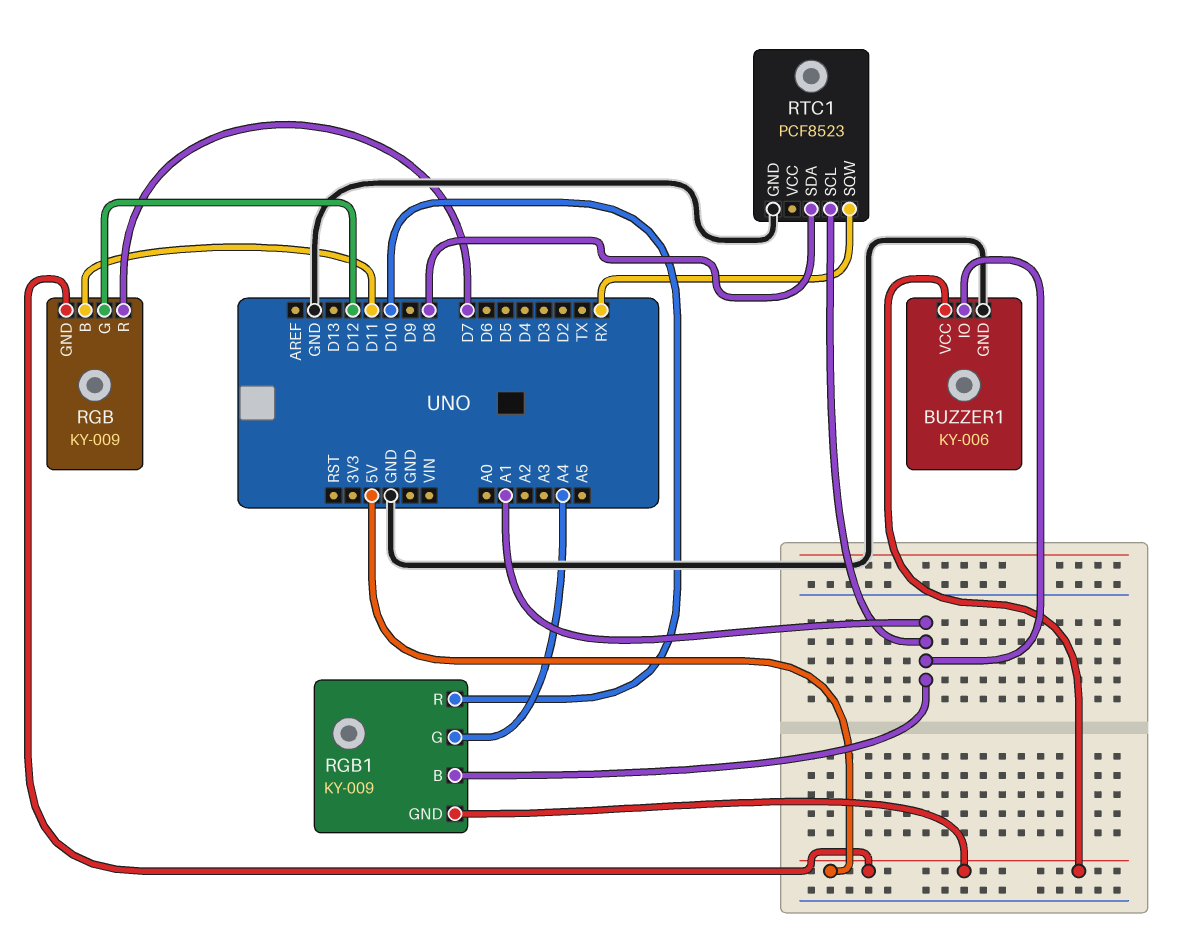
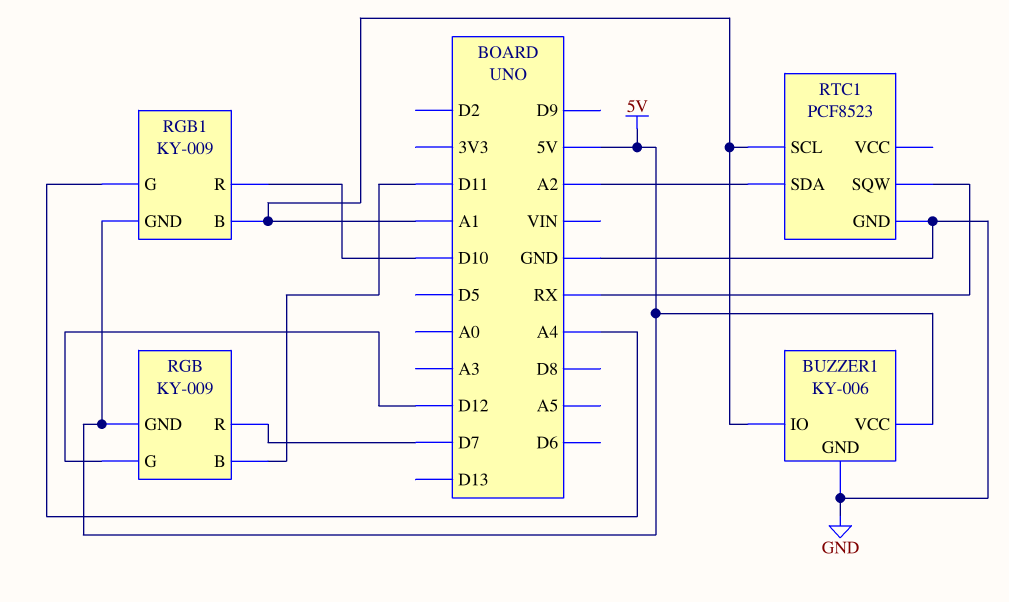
RTC1 pin SDA: D8 -> A2

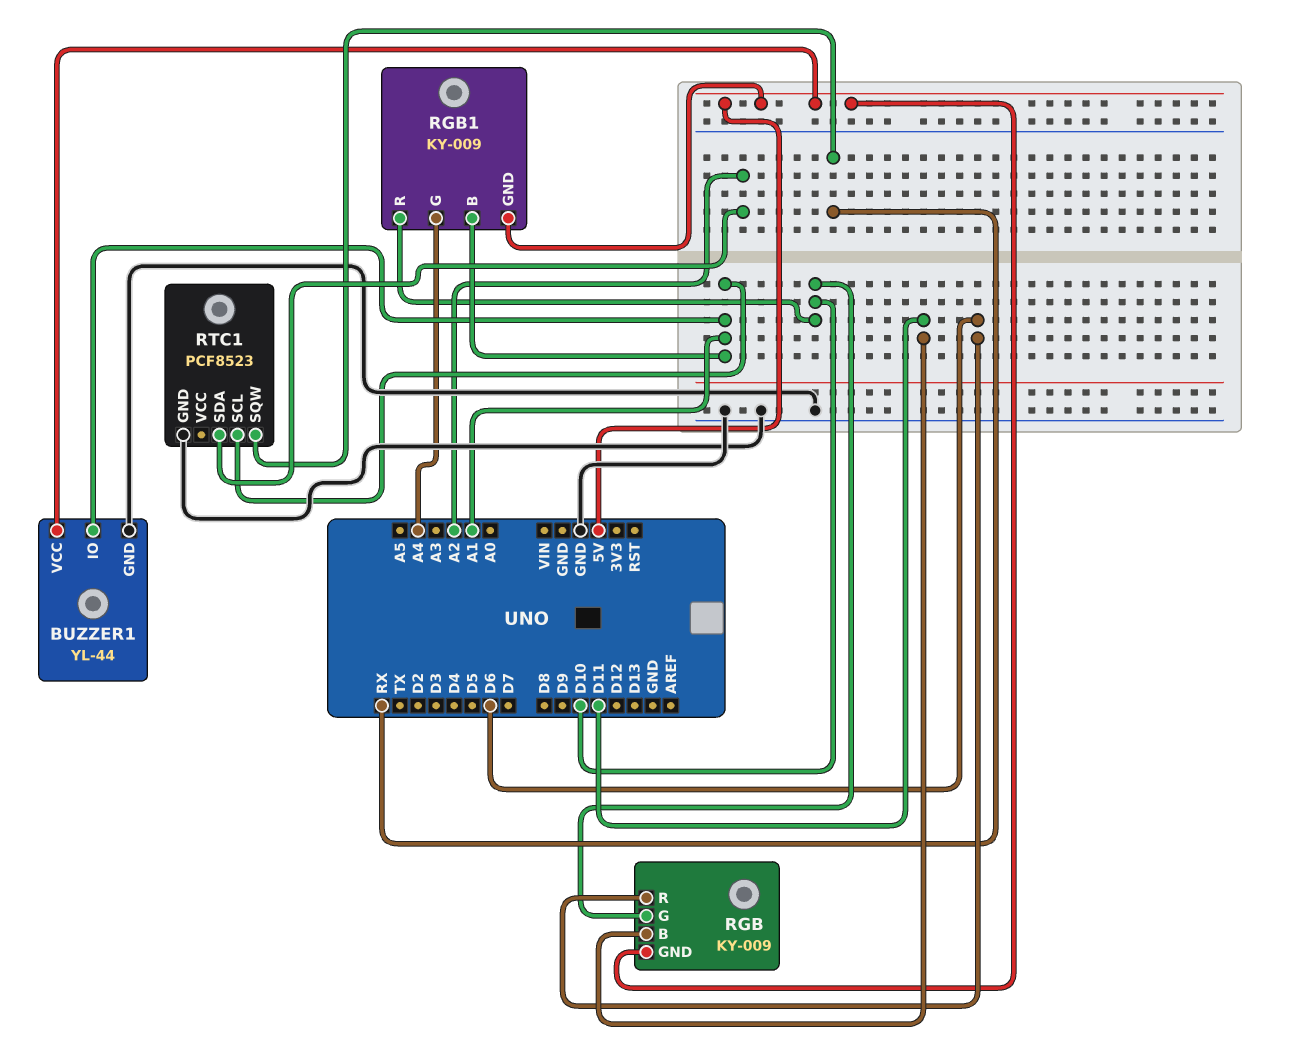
BUZZER1: KY-006 -> YL-44
RGB pin G: D12 -> D10
RGB pin R: D7 -> D6

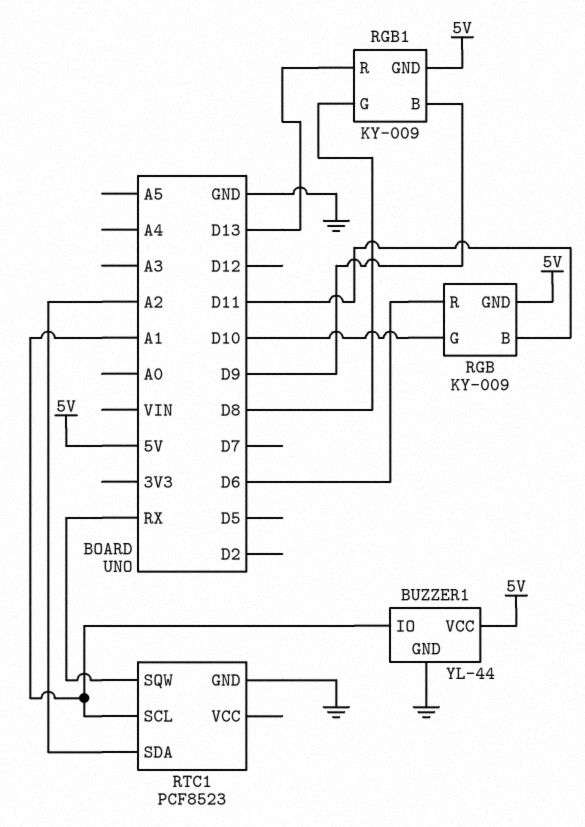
RGB1 pin B: A1 -> D9
RGB1 pin G: A4 -> D8
RGB1 pin R: D10 -> D13

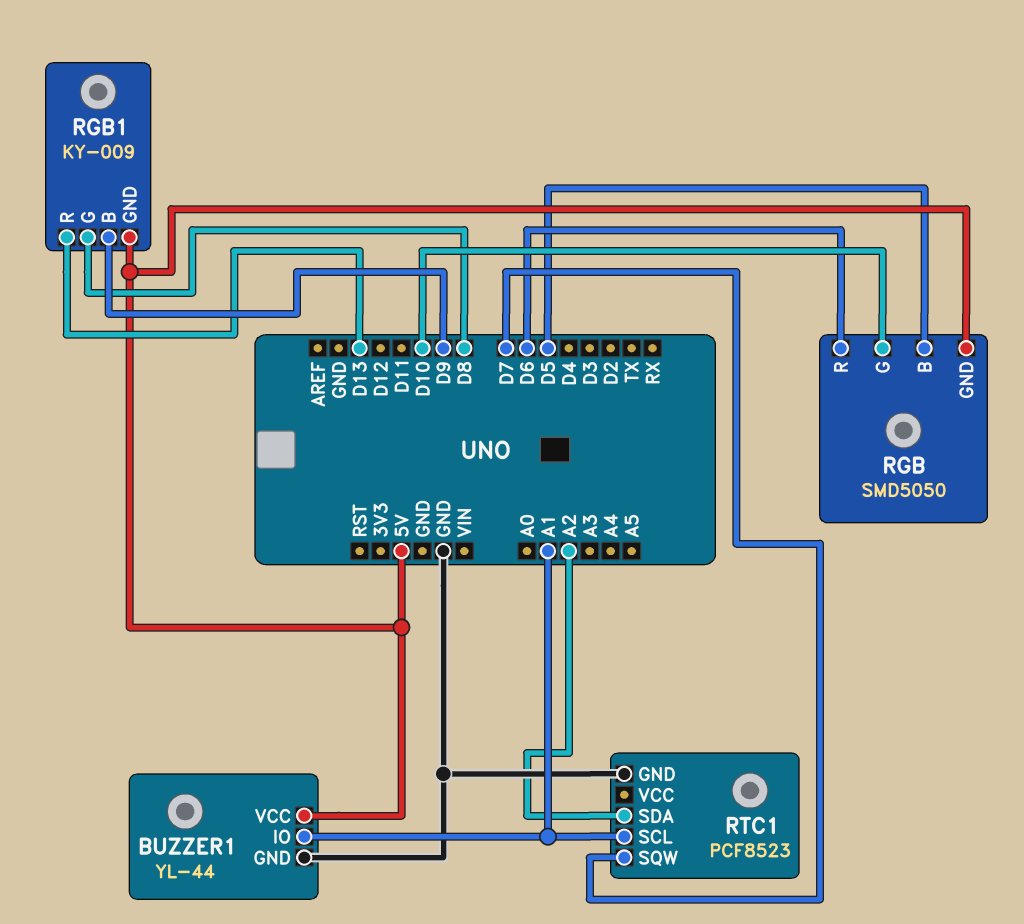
RGB: KY-009 -> SMD5050
RGB pin B: D11 -> D5
RTC1 pin SQW: RX -> D7

